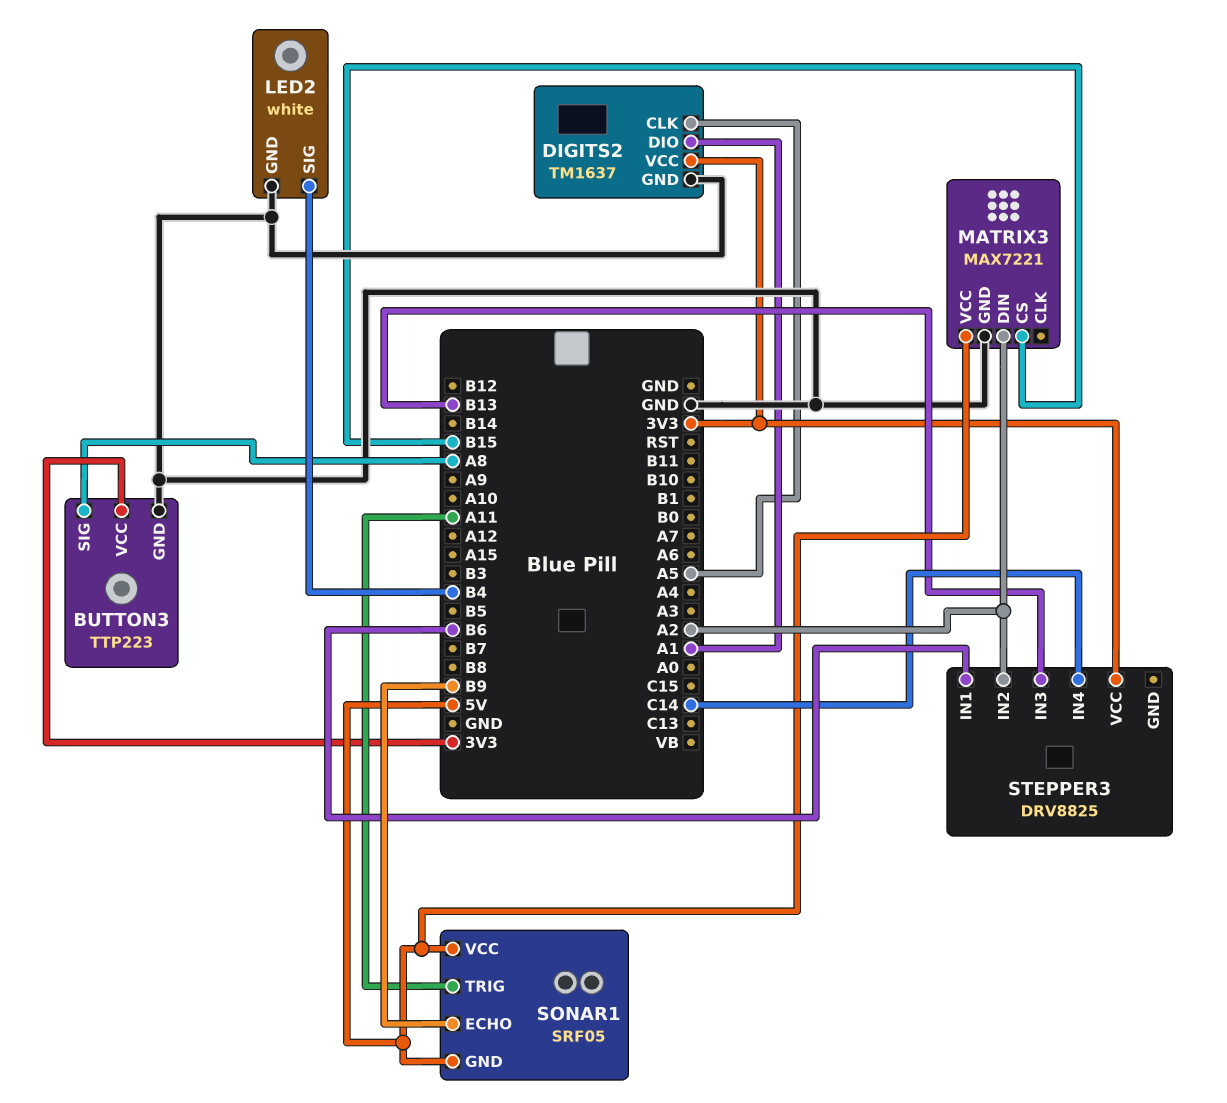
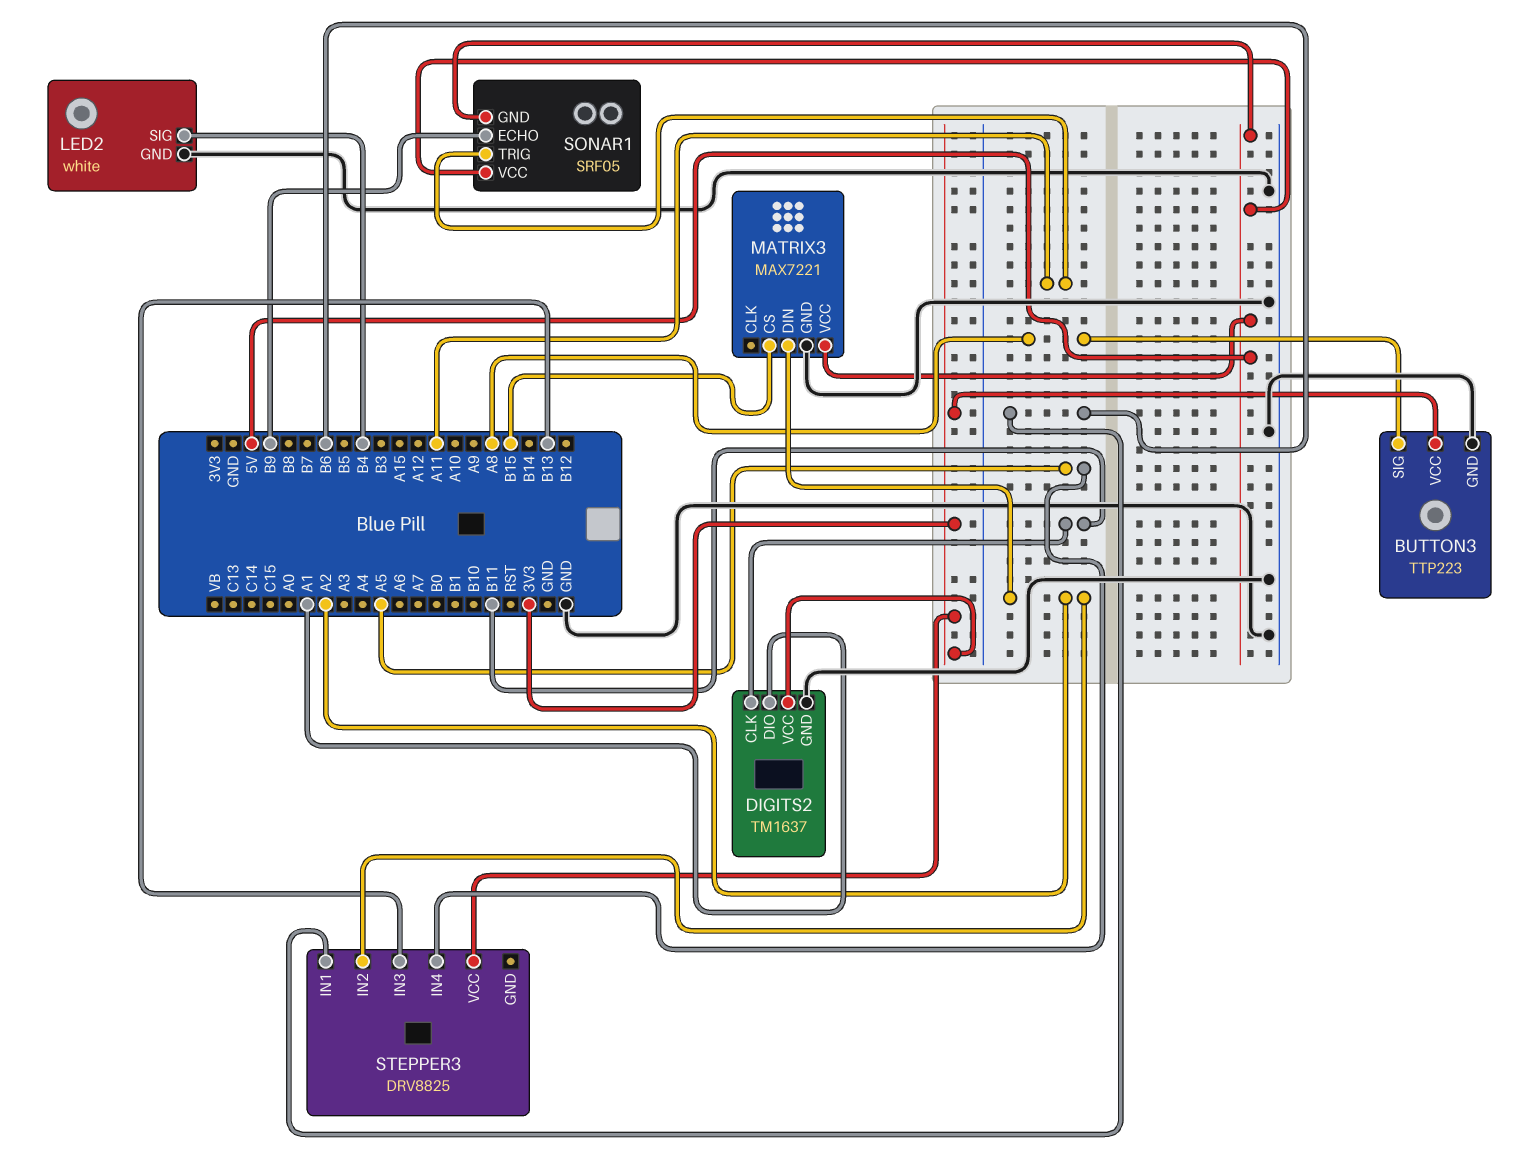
DIGITS2 pin CLK: A5 -> B11
STEPPER3 pin IN4: C14 -> A5

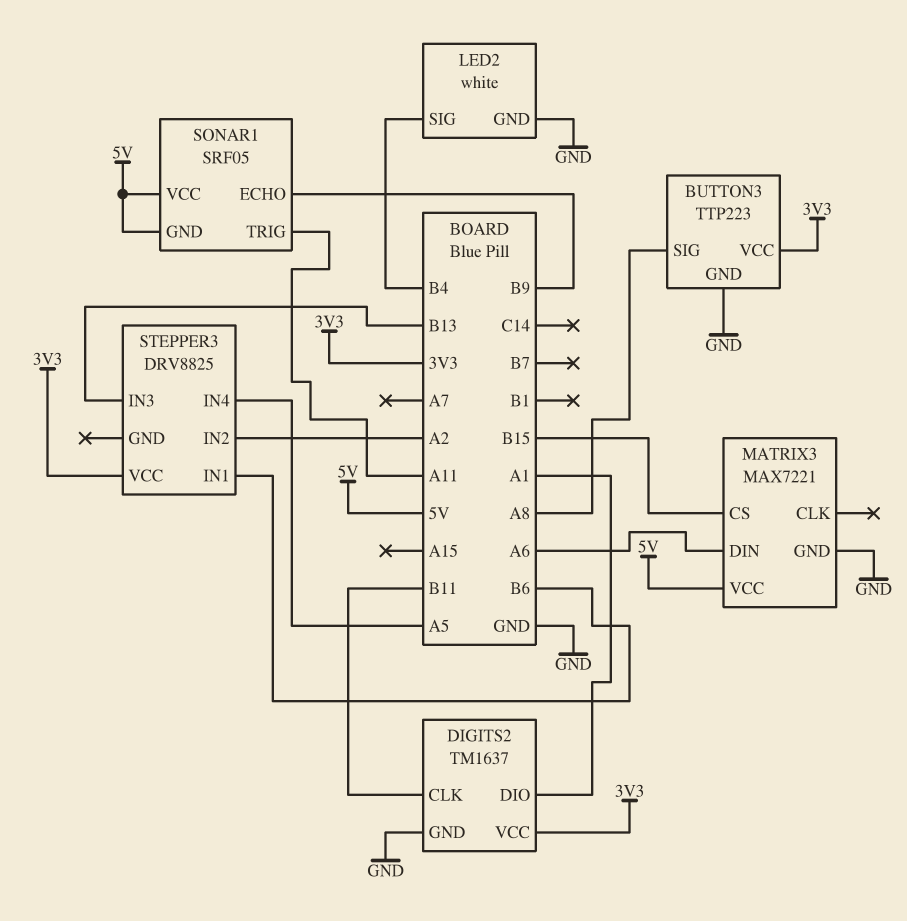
MATRIX3 pin DIN: A2 -> A6

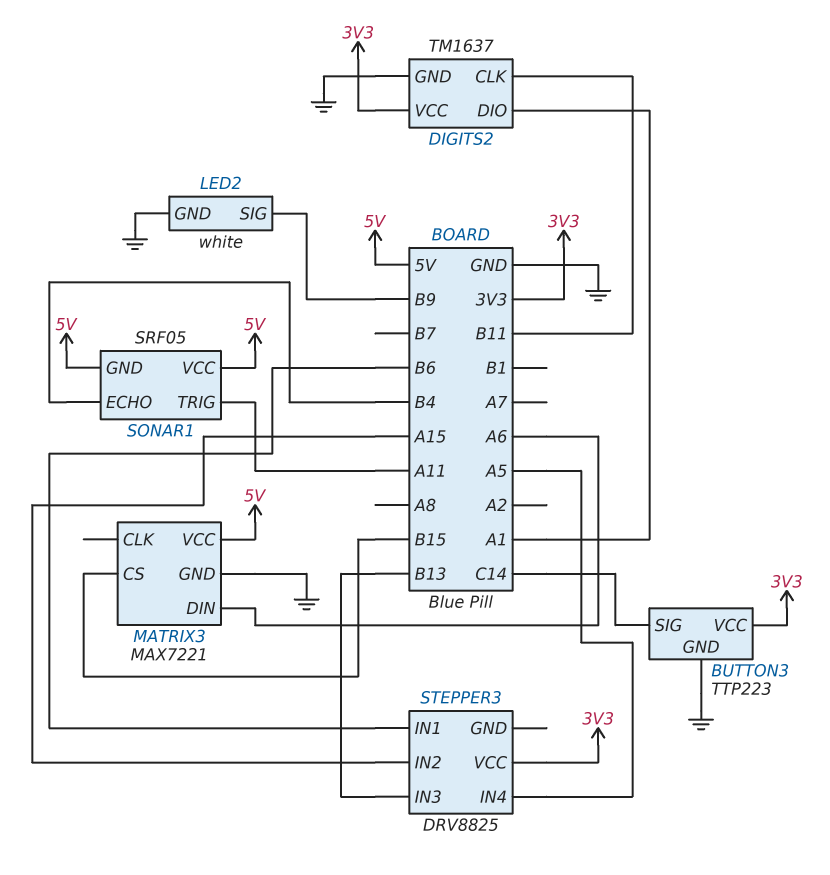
BUTTON3 pin SIG: A8 -> C14
LED2 pin SIG: B4 -> B9
SONAR1 pin ECHO: B9 -> B4
STEPPER3 pin IN2: A2 -> A15

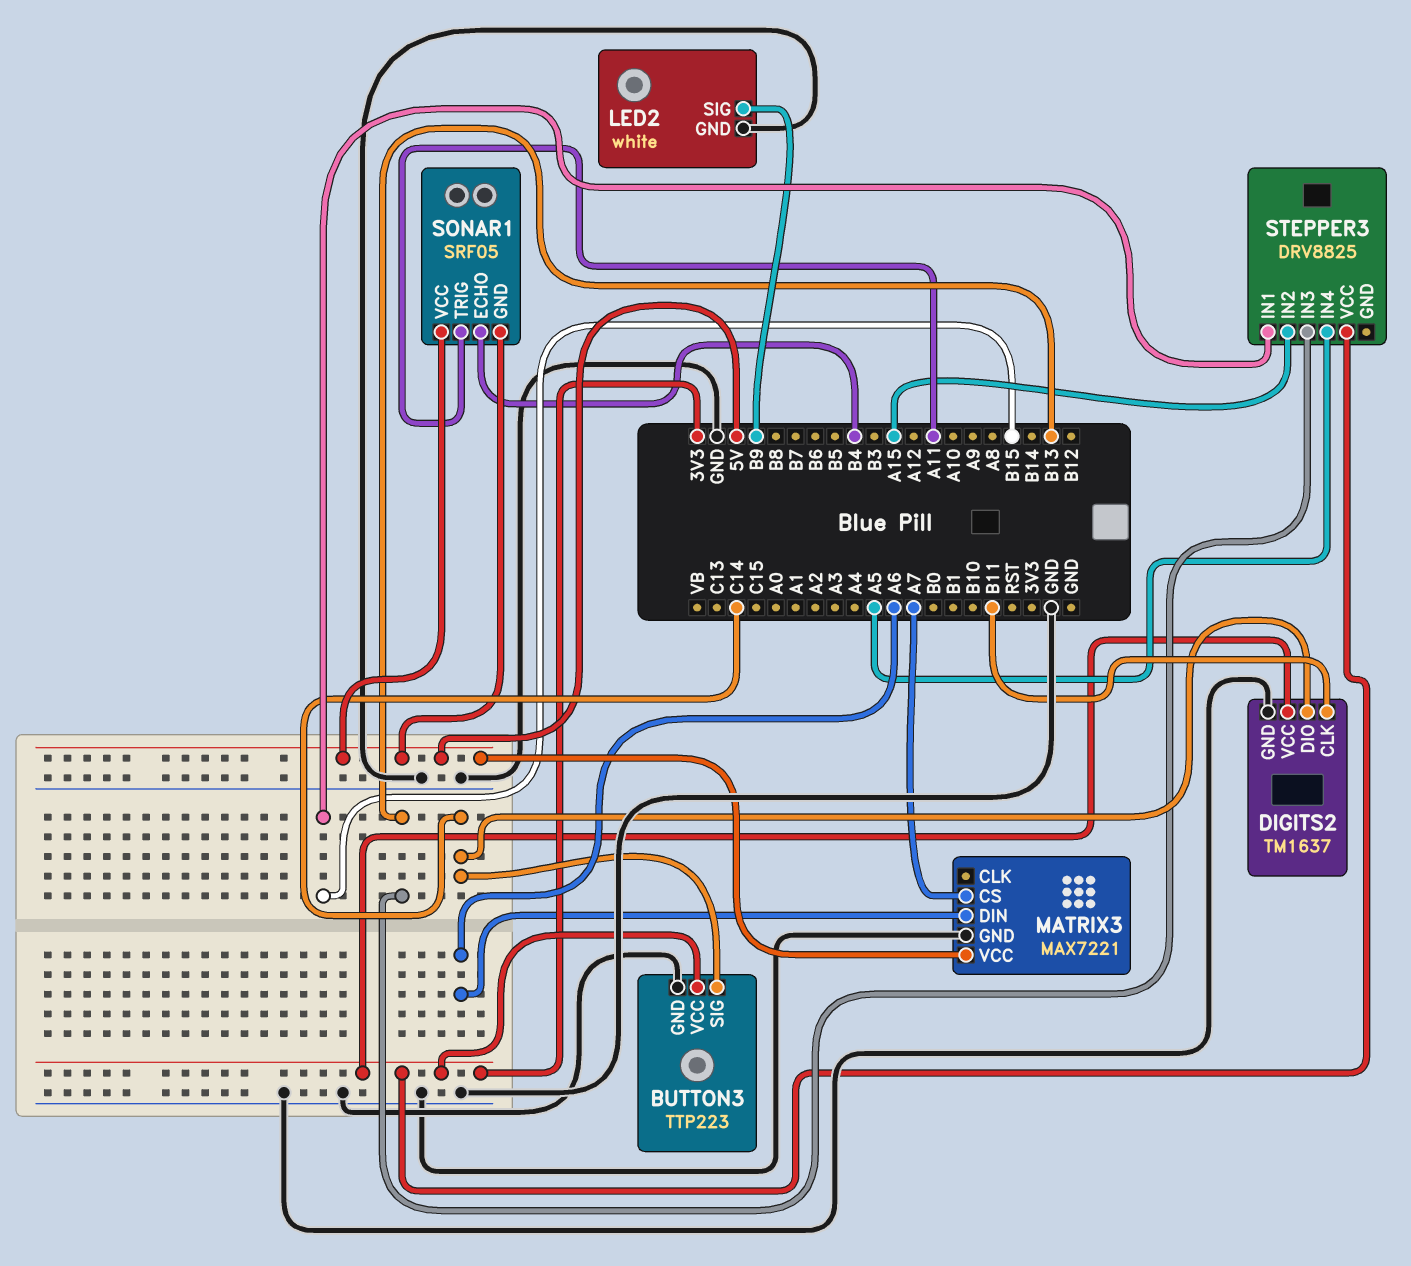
DIGITS2 pin DIO: A1 -> C14
MATRIX3 pin CS: B15 -> A7
STEPPER3 pin IN1: B6 -> B15

